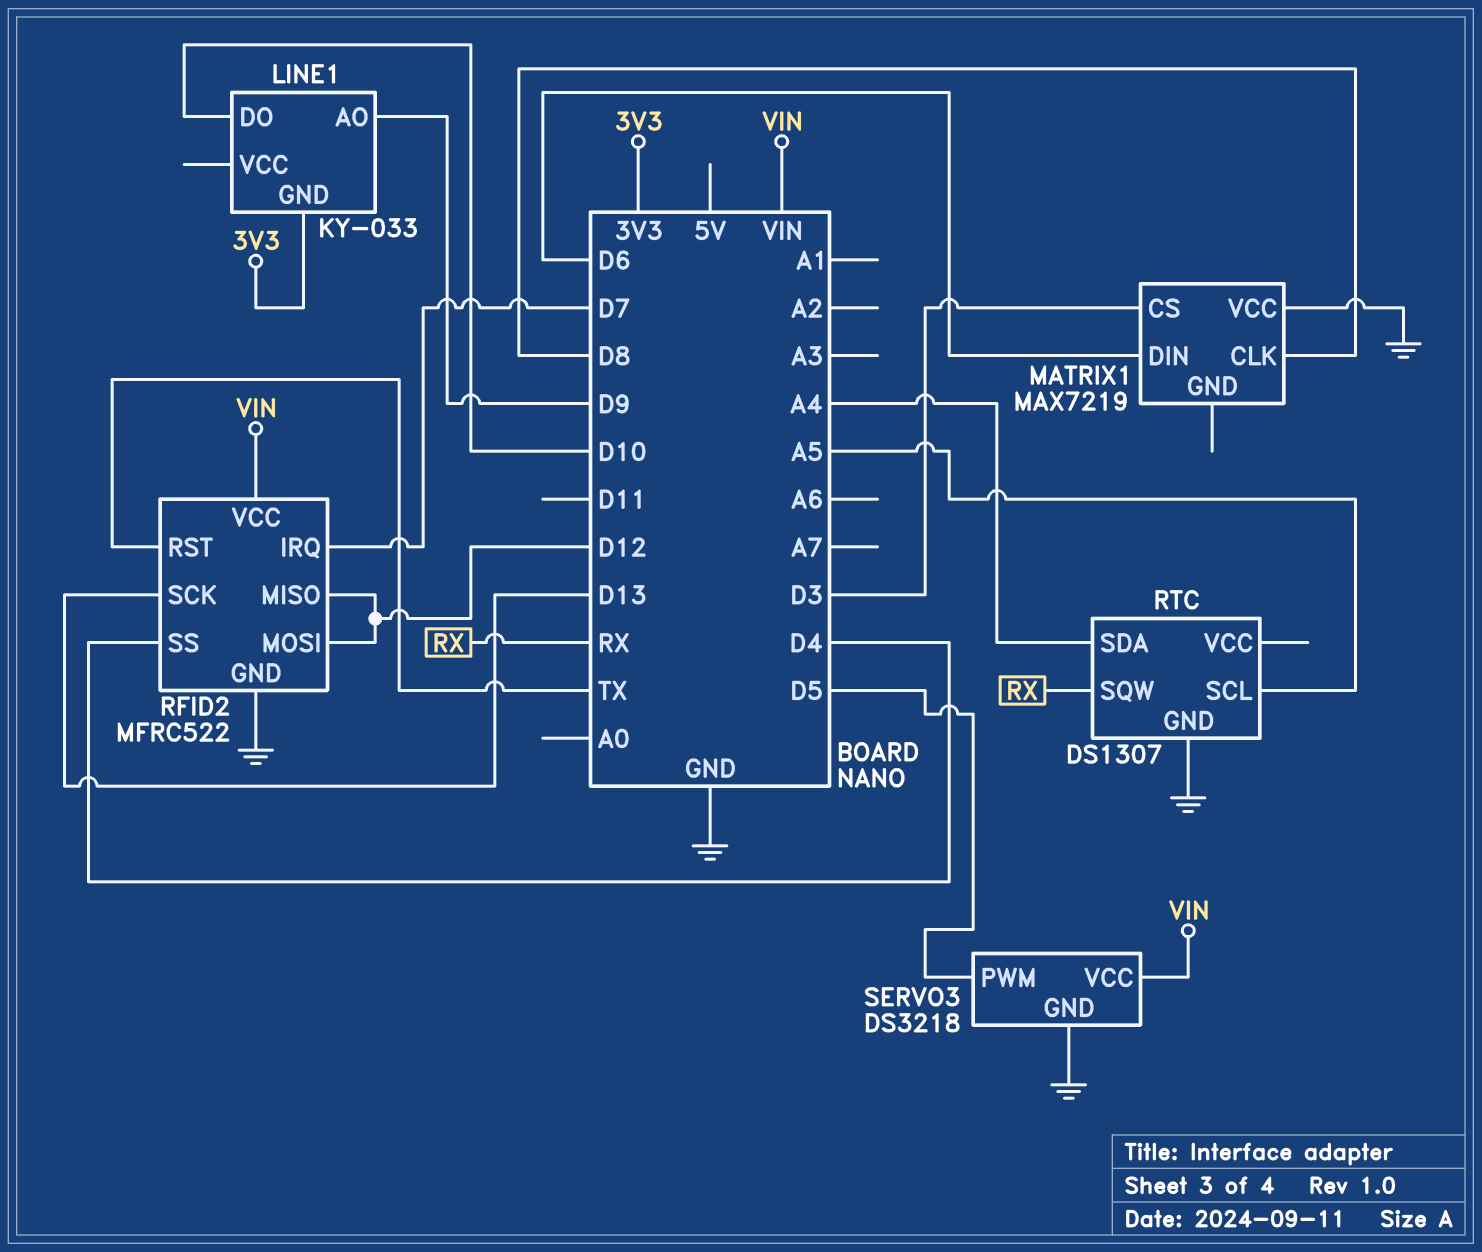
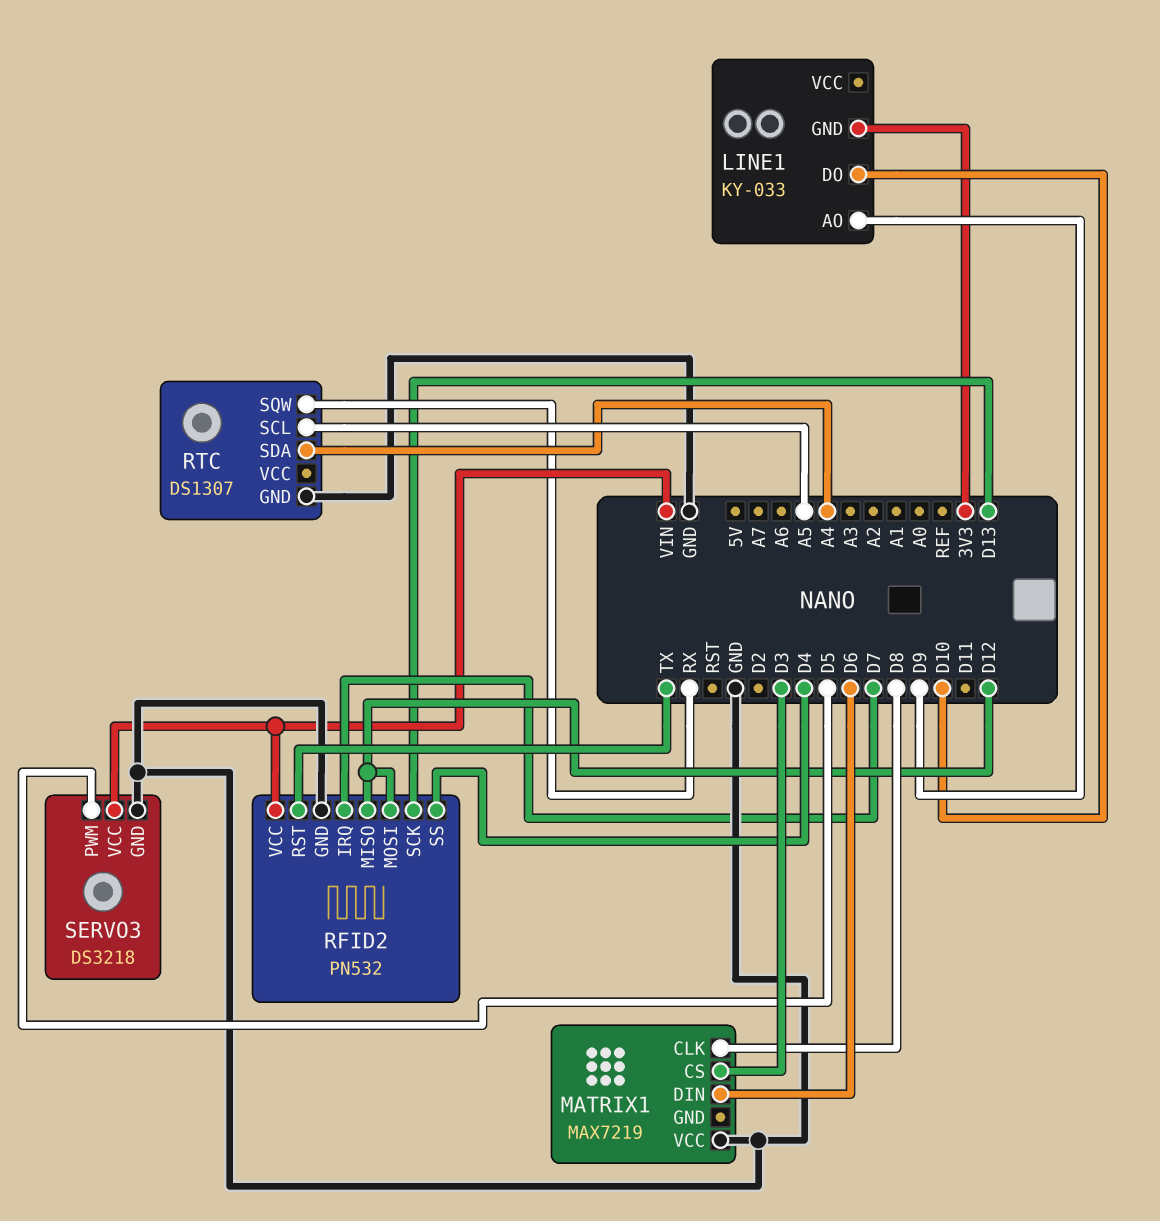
RFID2: MFRC522 -> PN532

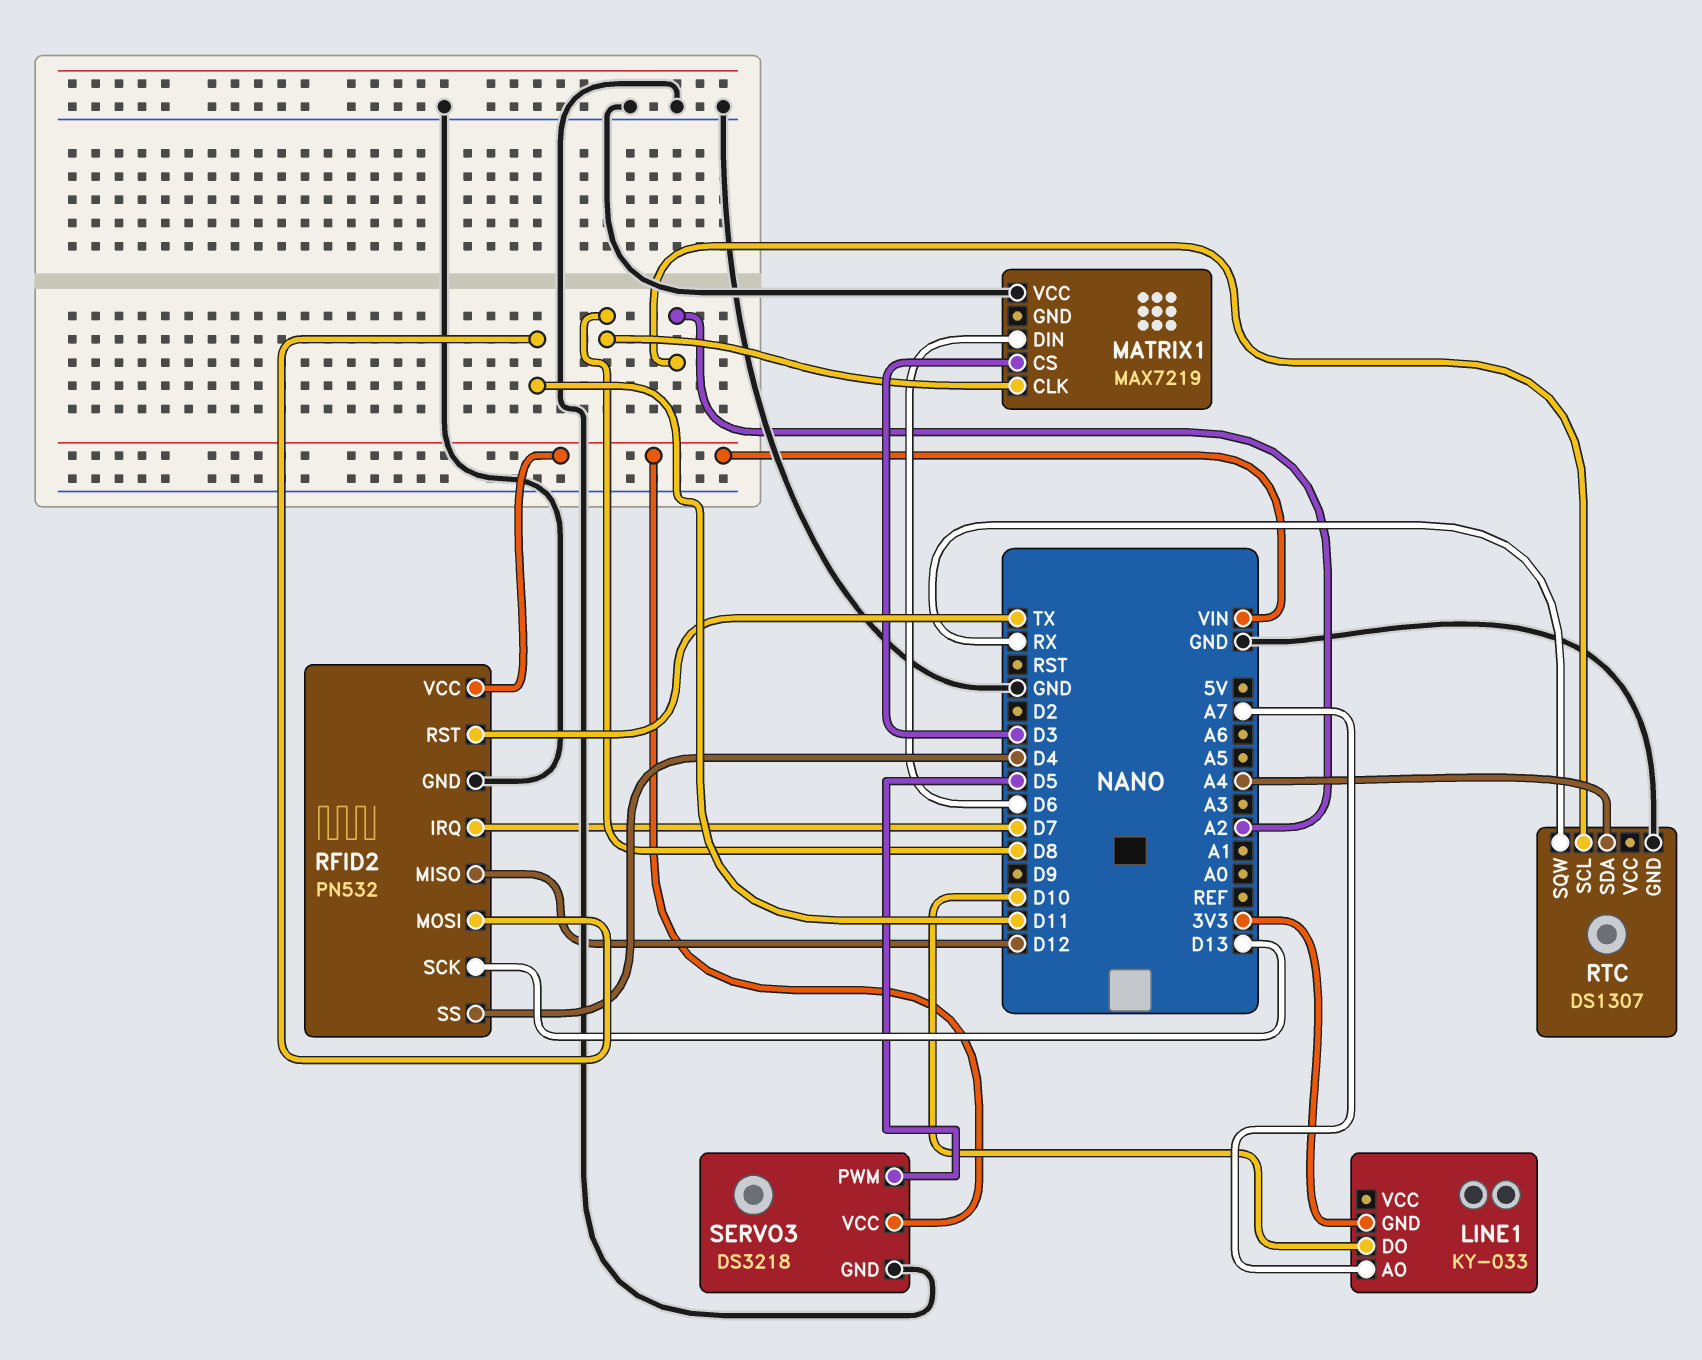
LINE1 pin AO: D9 -> A7
RFID2 pin MOSI: D12 -> D11
RTC pin SCL: A5 -> A2

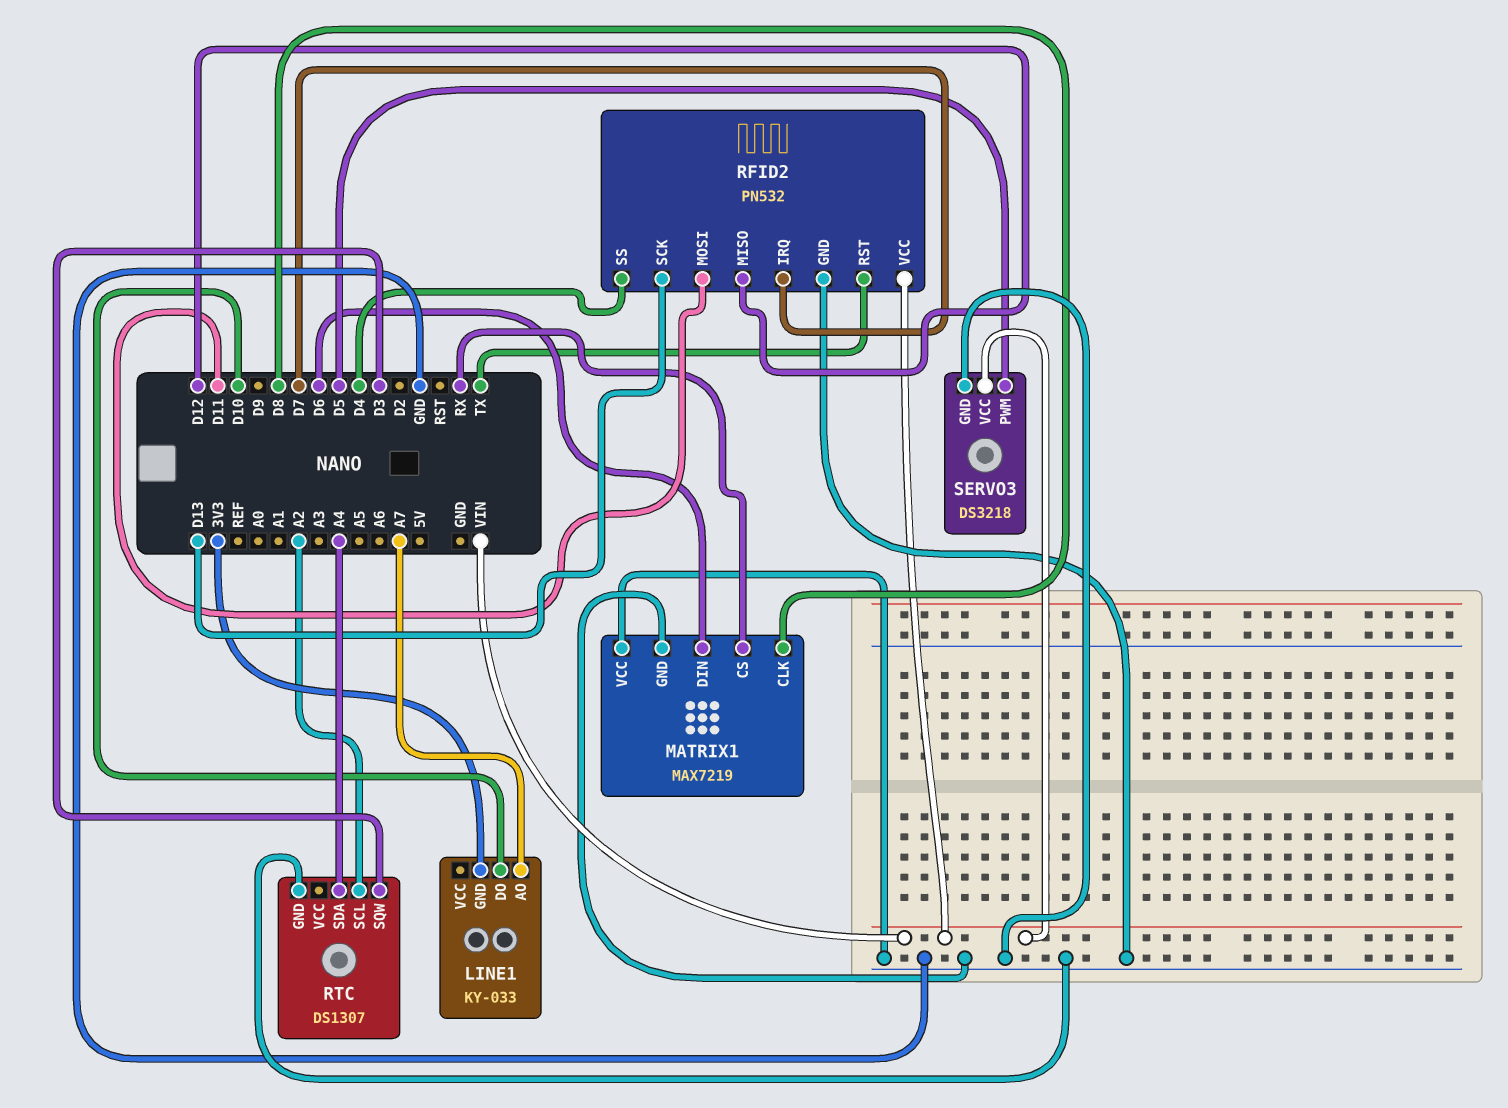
MATRIX1 pin CS: D3 -> RX
MATRIX1 pin GND: none -> GND
RTC pin SQW: RX -> D3

